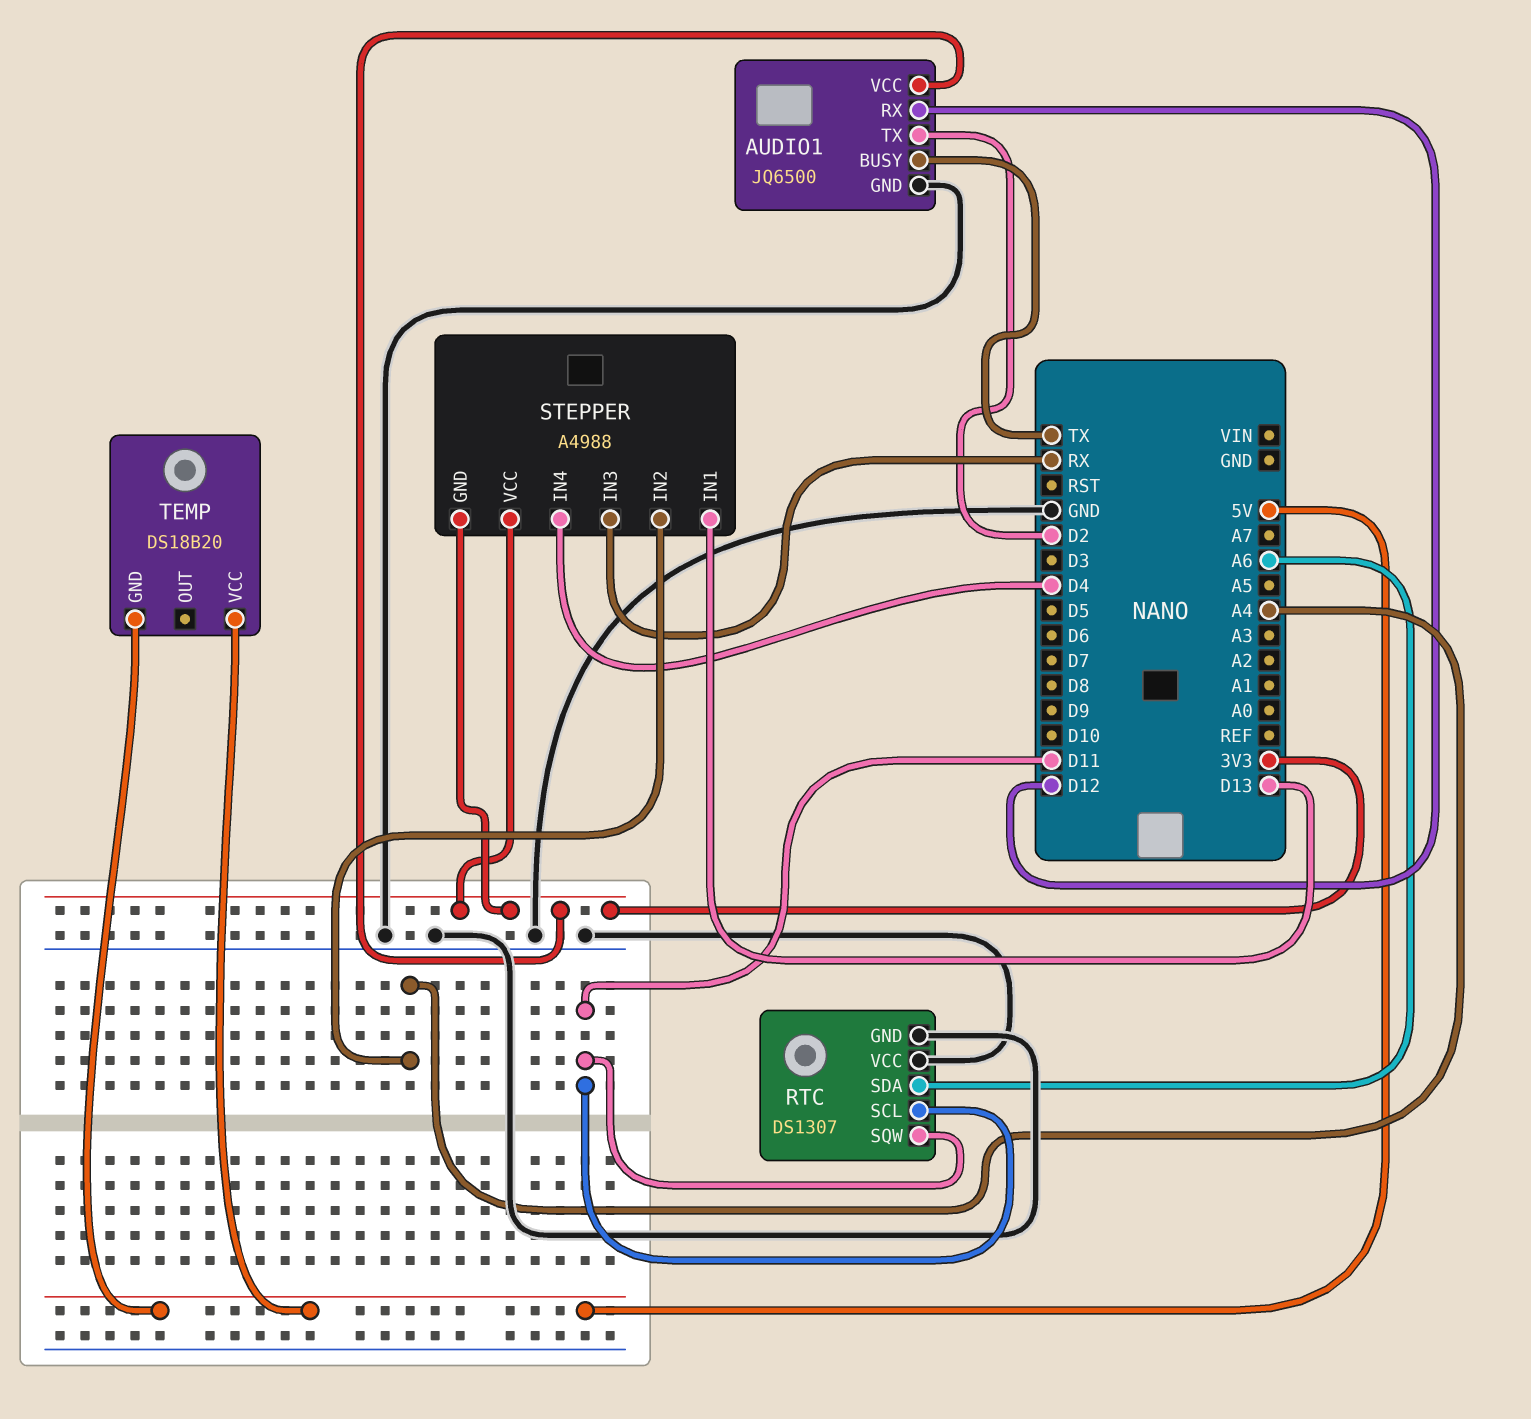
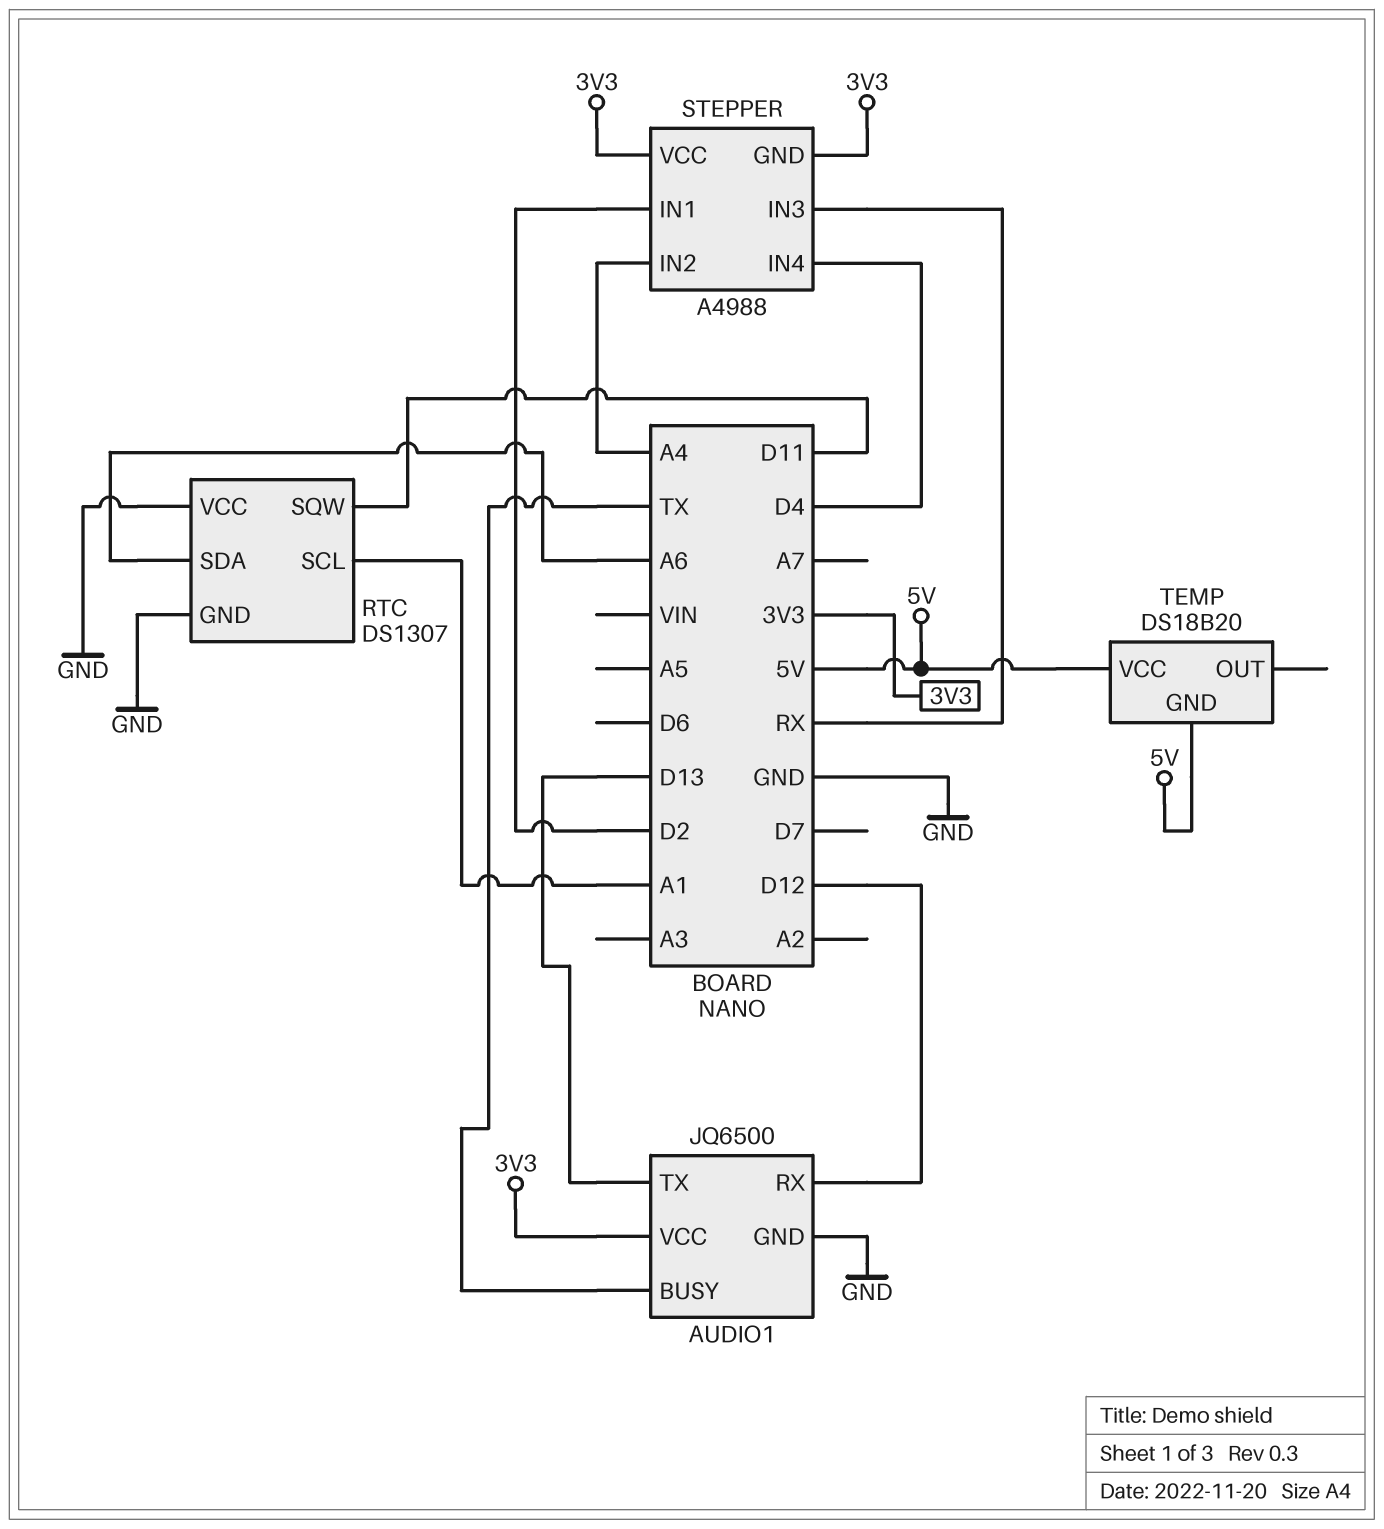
AUDIO1 pin TX: D2 -> D13
RTC pin SCL: D11 -> A1
STEPPER pin IN1: D13 -> D2

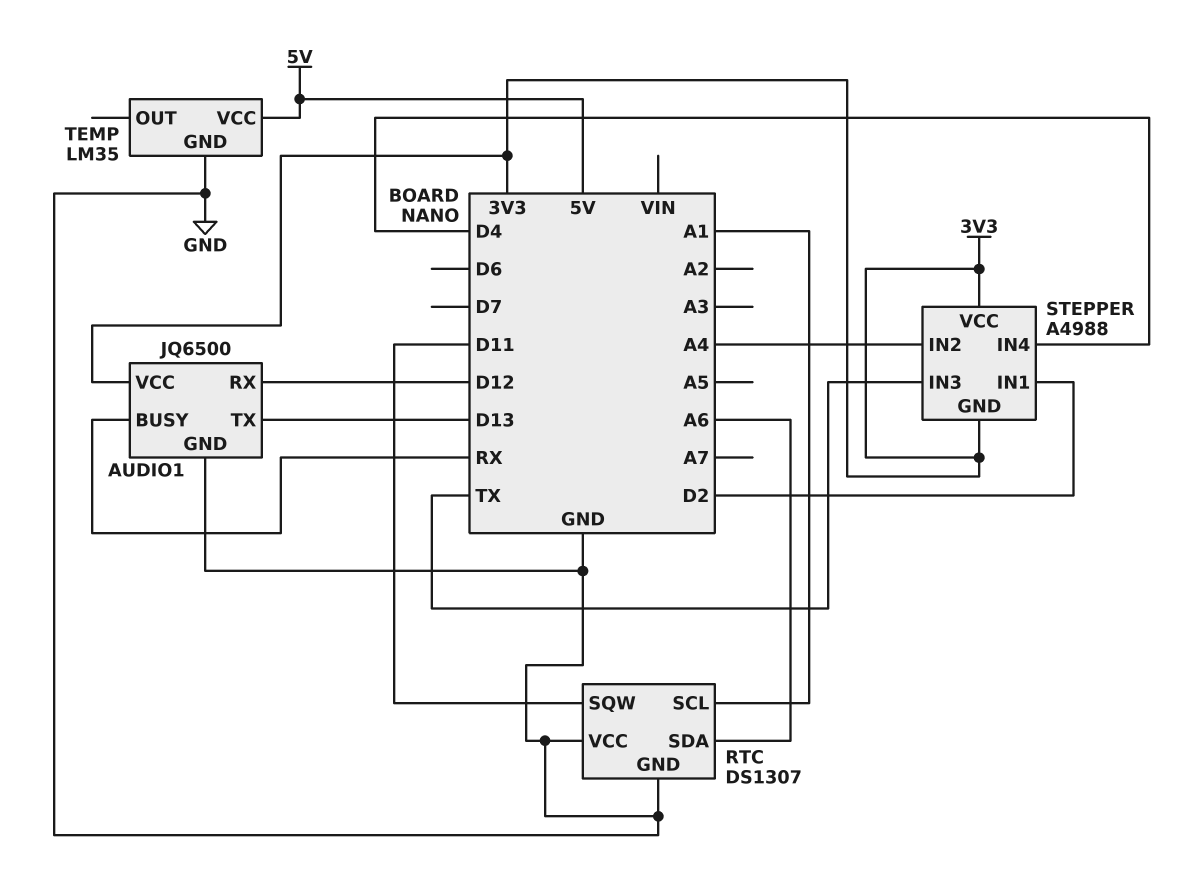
AUDIO1 pin BUSY: TX -> RX
STEPPER pin IN3: RX -> TX
TEMP: DS18B20 -> LM35
TEMP pin GND: 5V -> GND

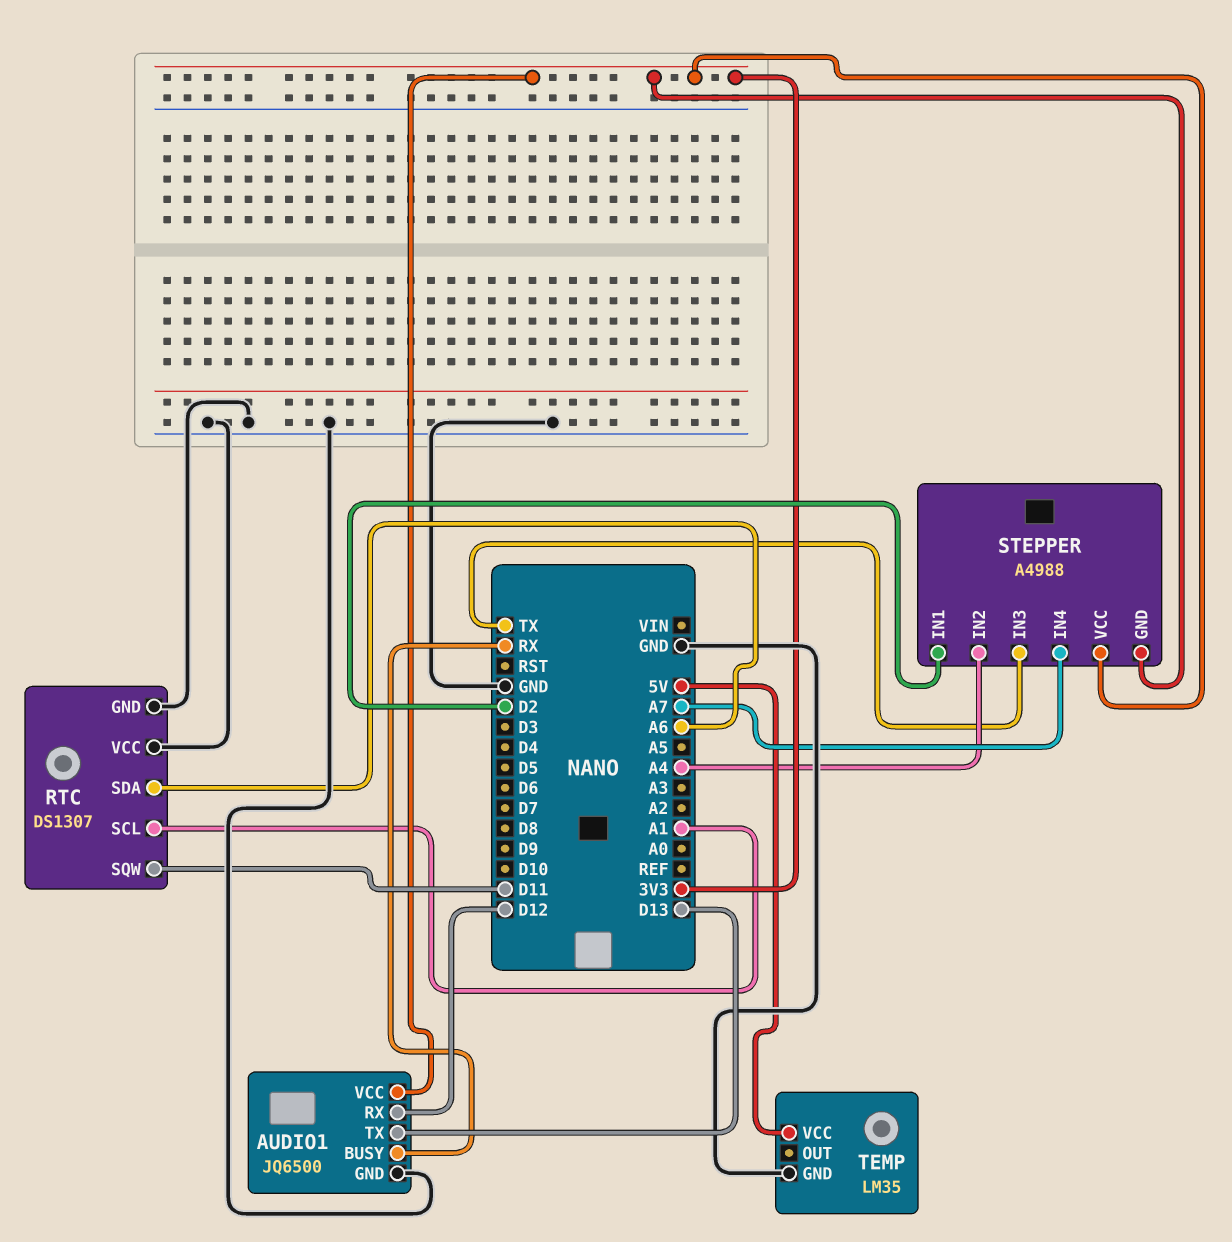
STEPPER pin IN4: D4 -> A7

